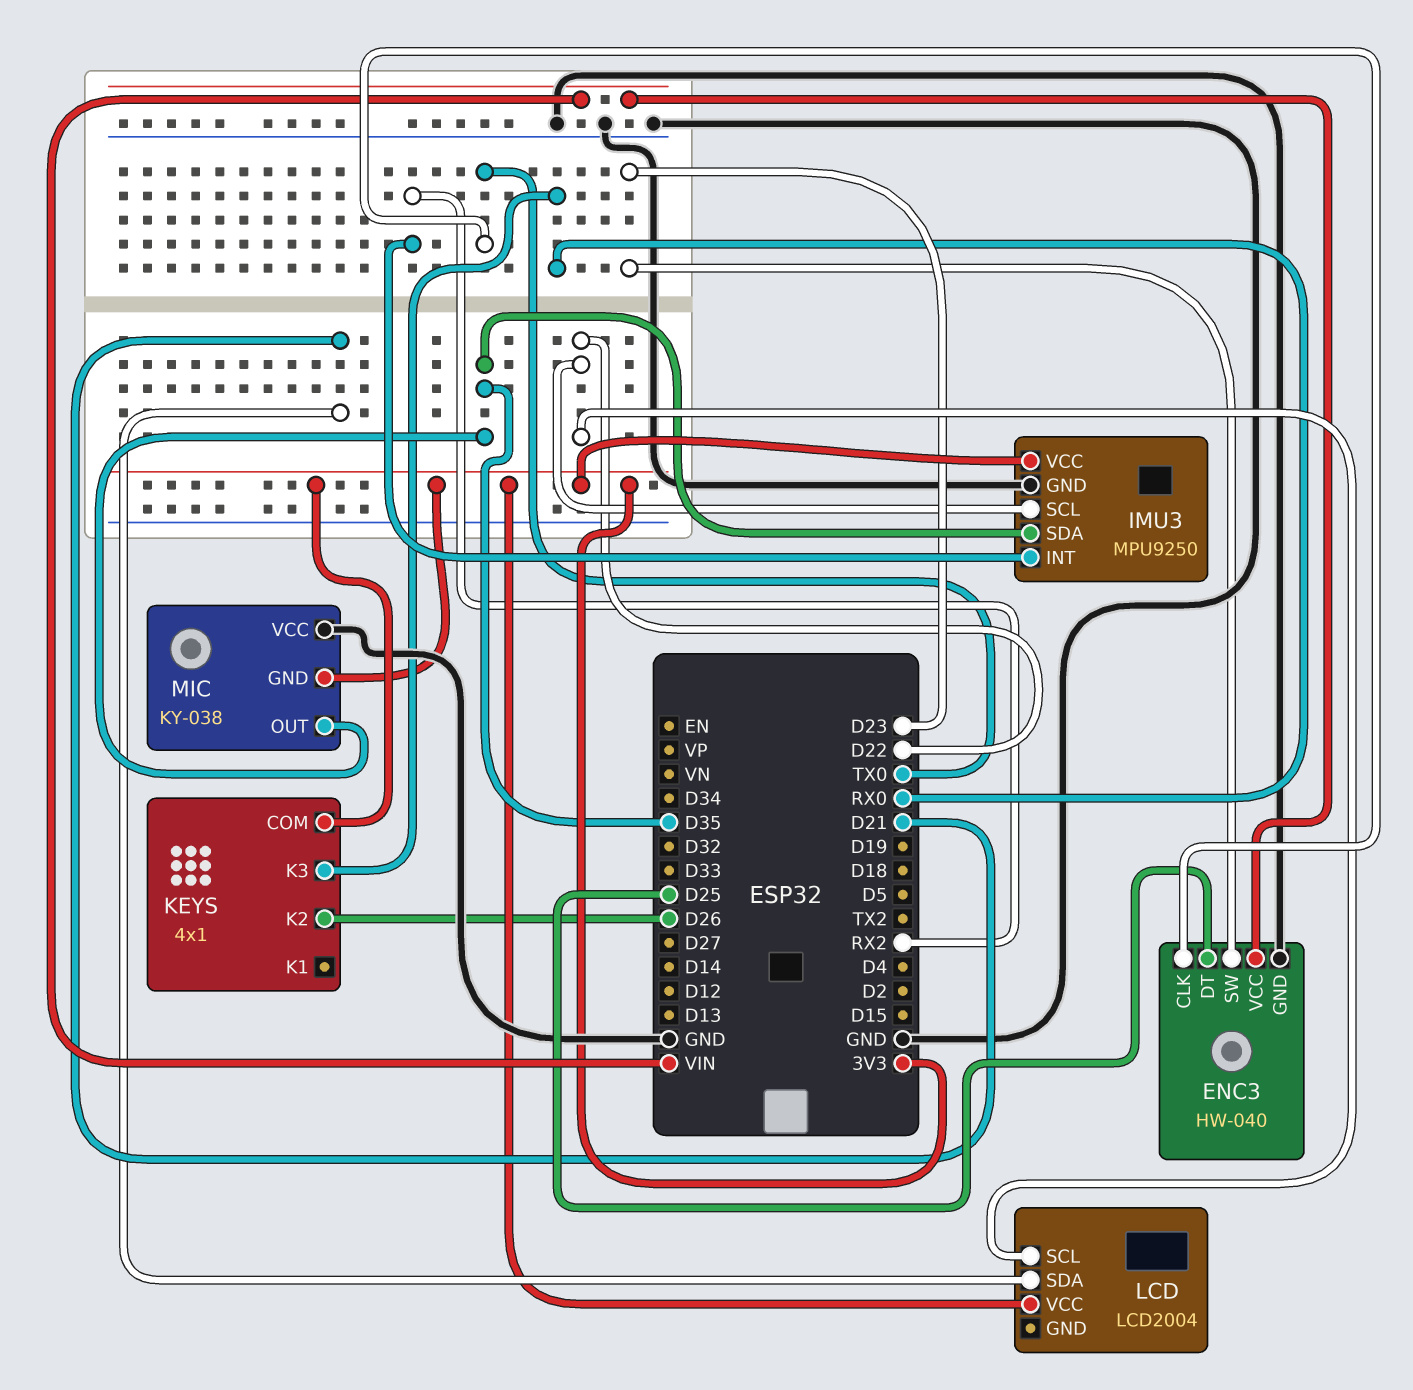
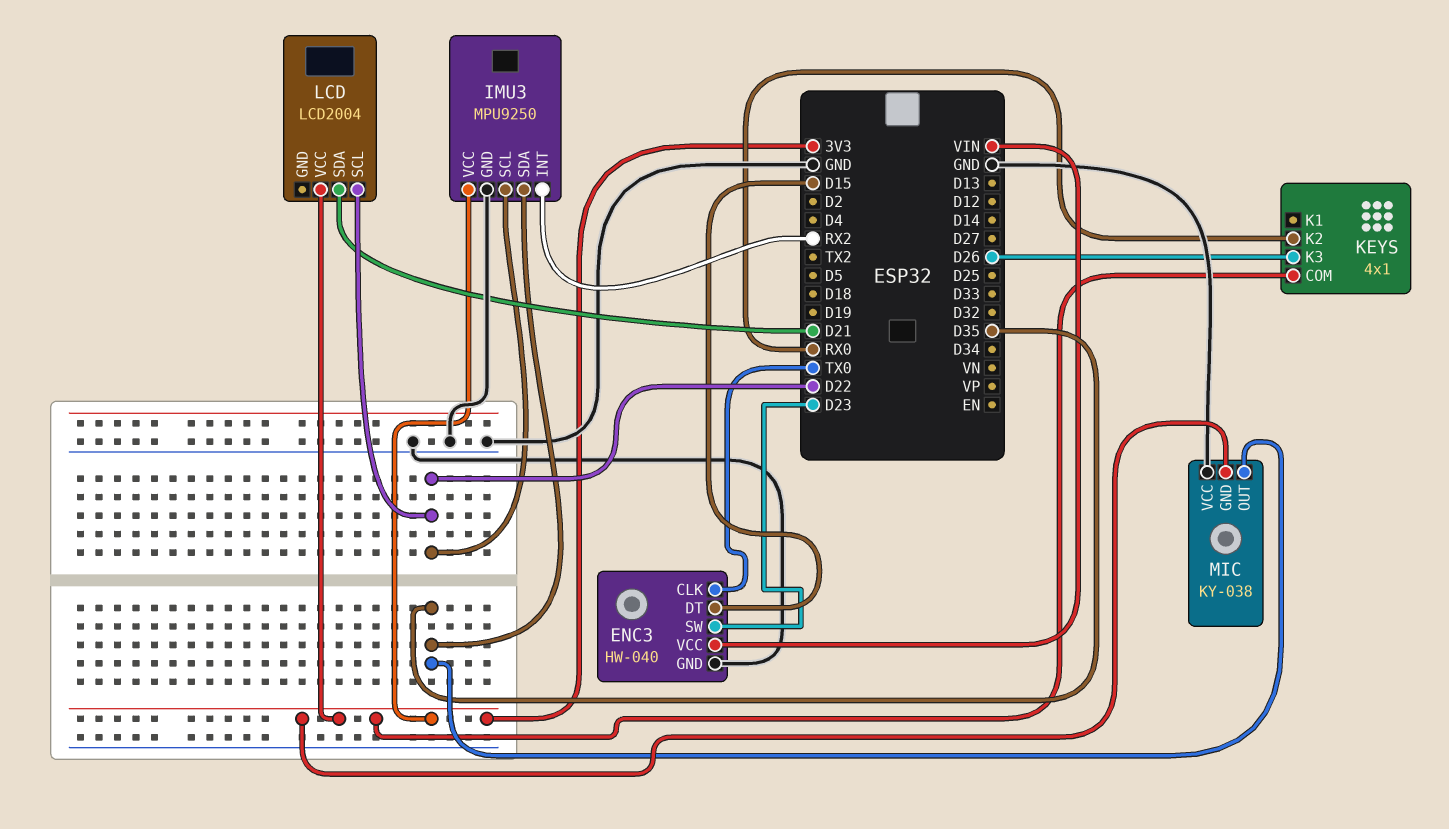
ENC3 pin DT: D25 -> D15
KEYS pin K2: D26 -> RX0
KEYS pin K3: RX0 -> D26

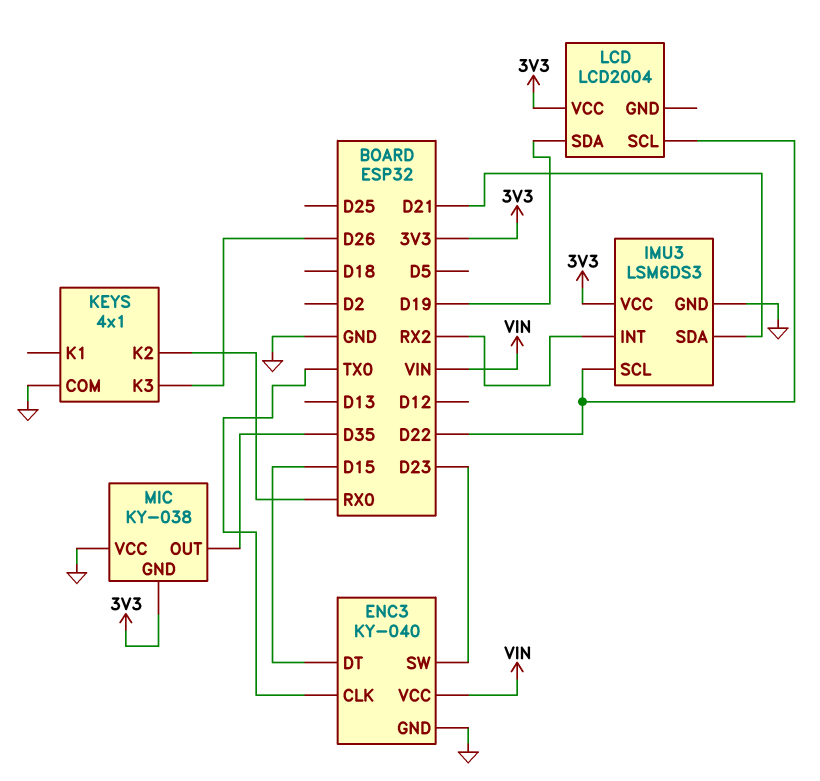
ENC3: HW-040 -> KY-040
IMU3: MPU9250 -> LSM6DS3
IMU3 pin SDA: D35 -> D21
KEYS pin COM: 3V3 -> GND
LCD pin SDA: D21 -> D19

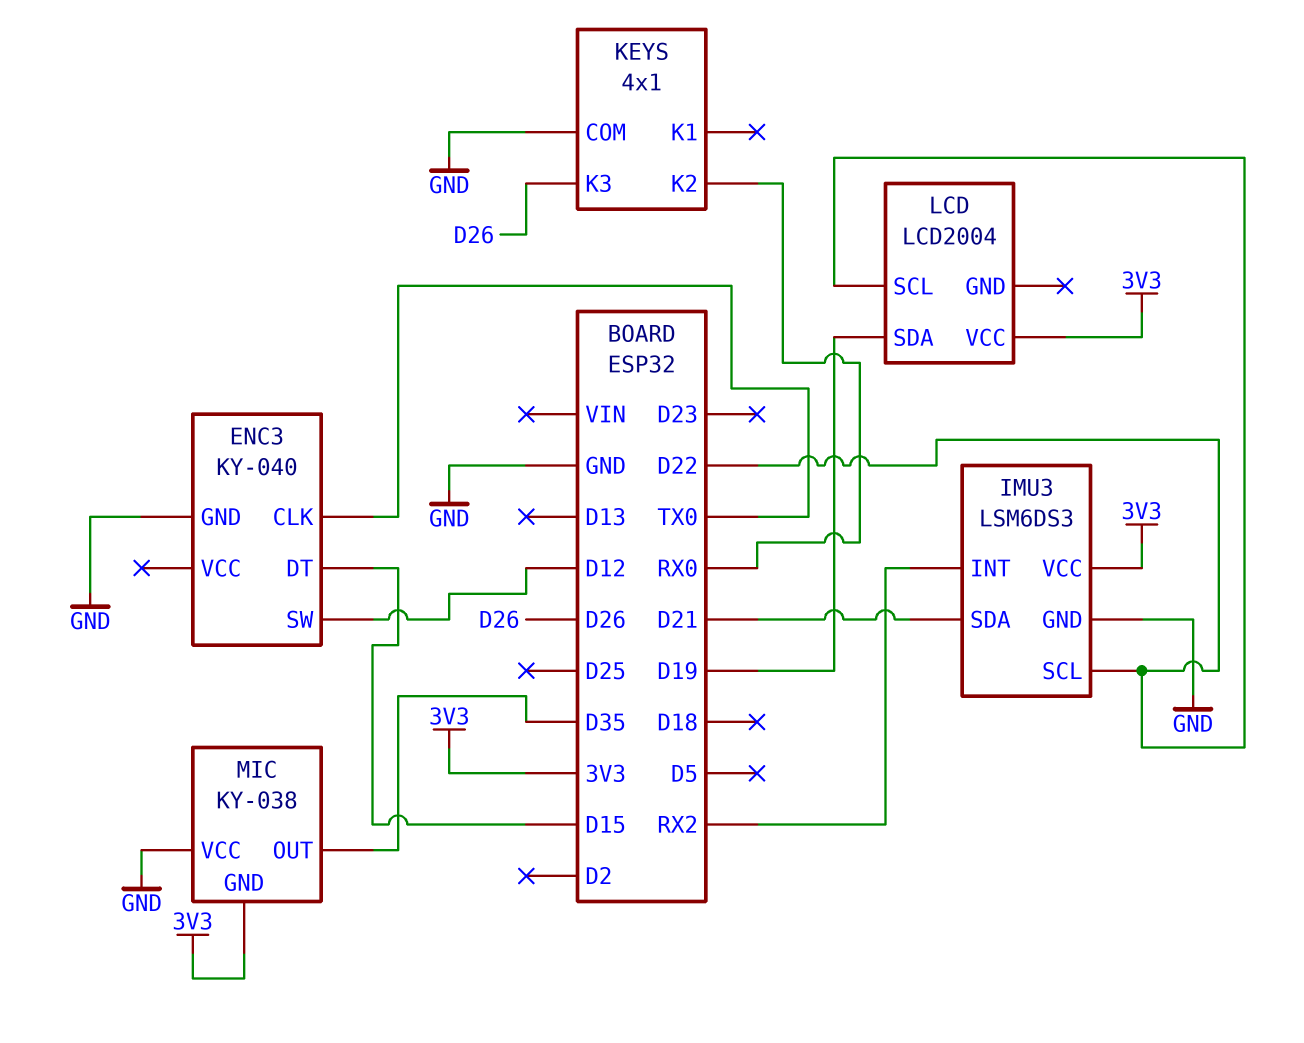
ENC3 pin SW: D23 -> D12
ENC3 pin VCC: VIN -> none

